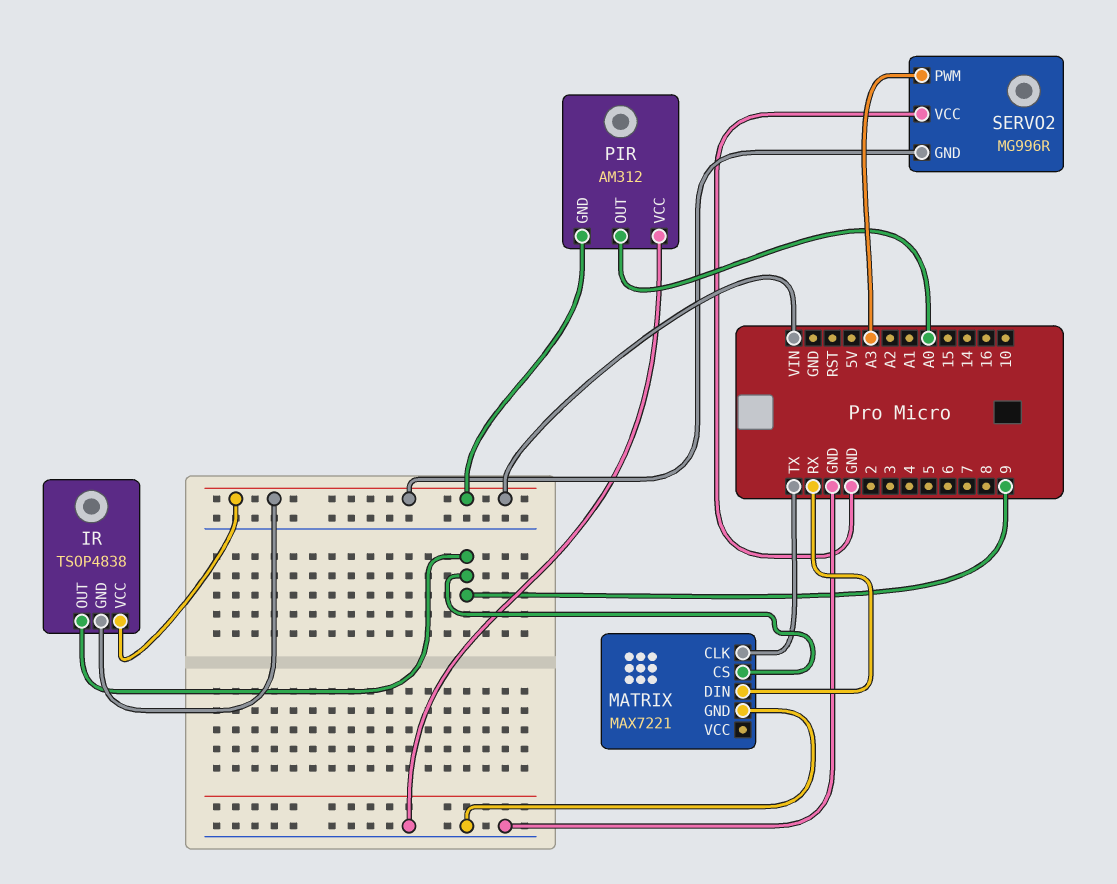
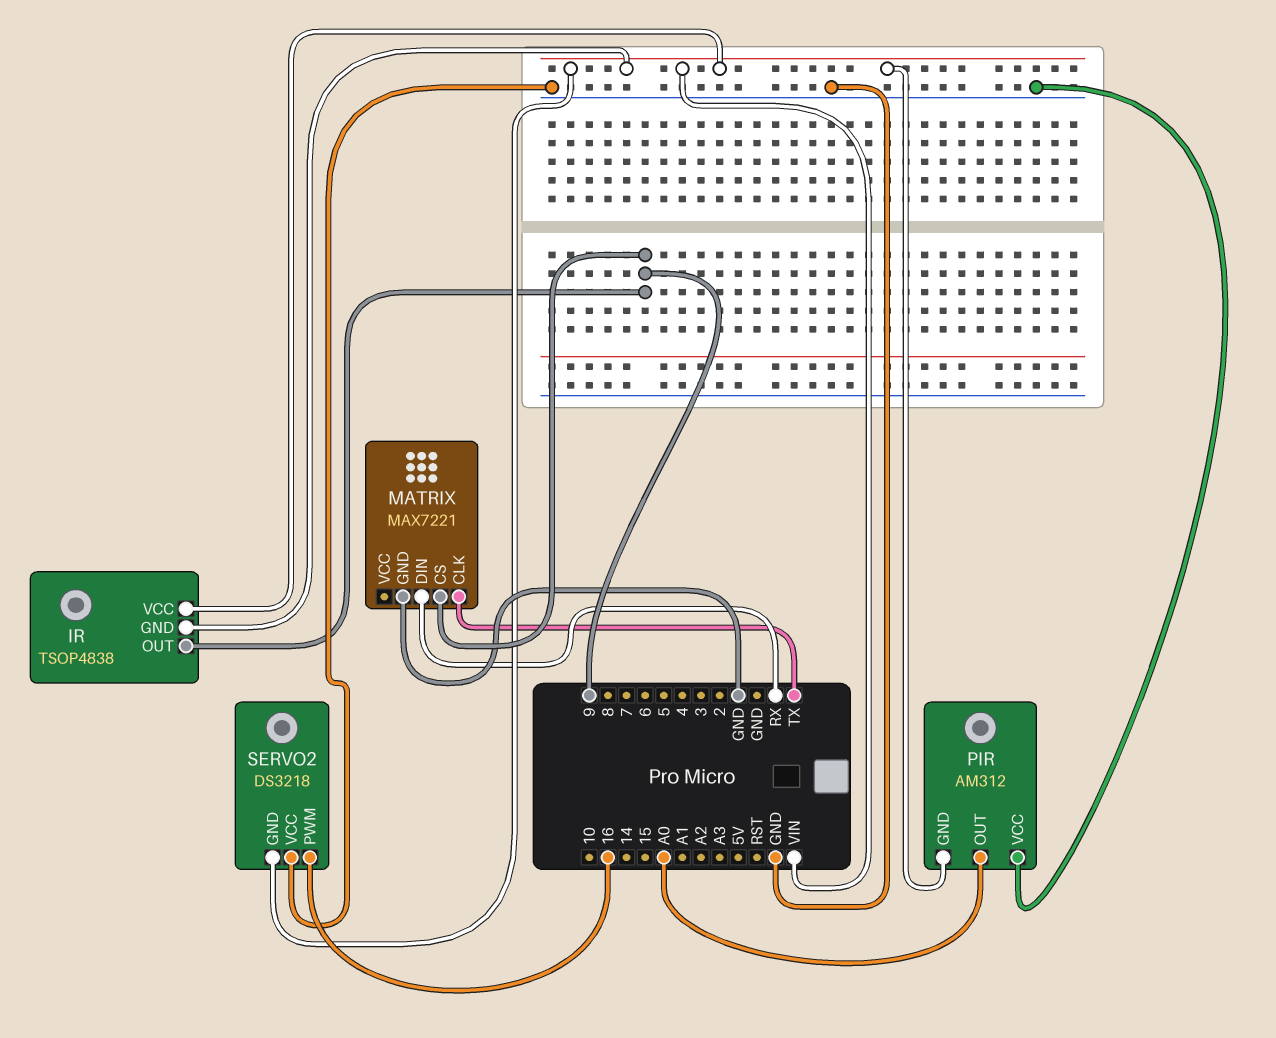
SERVO2: MG996R -> DS3218
SERVO2 pin PWM: A3 -> 16

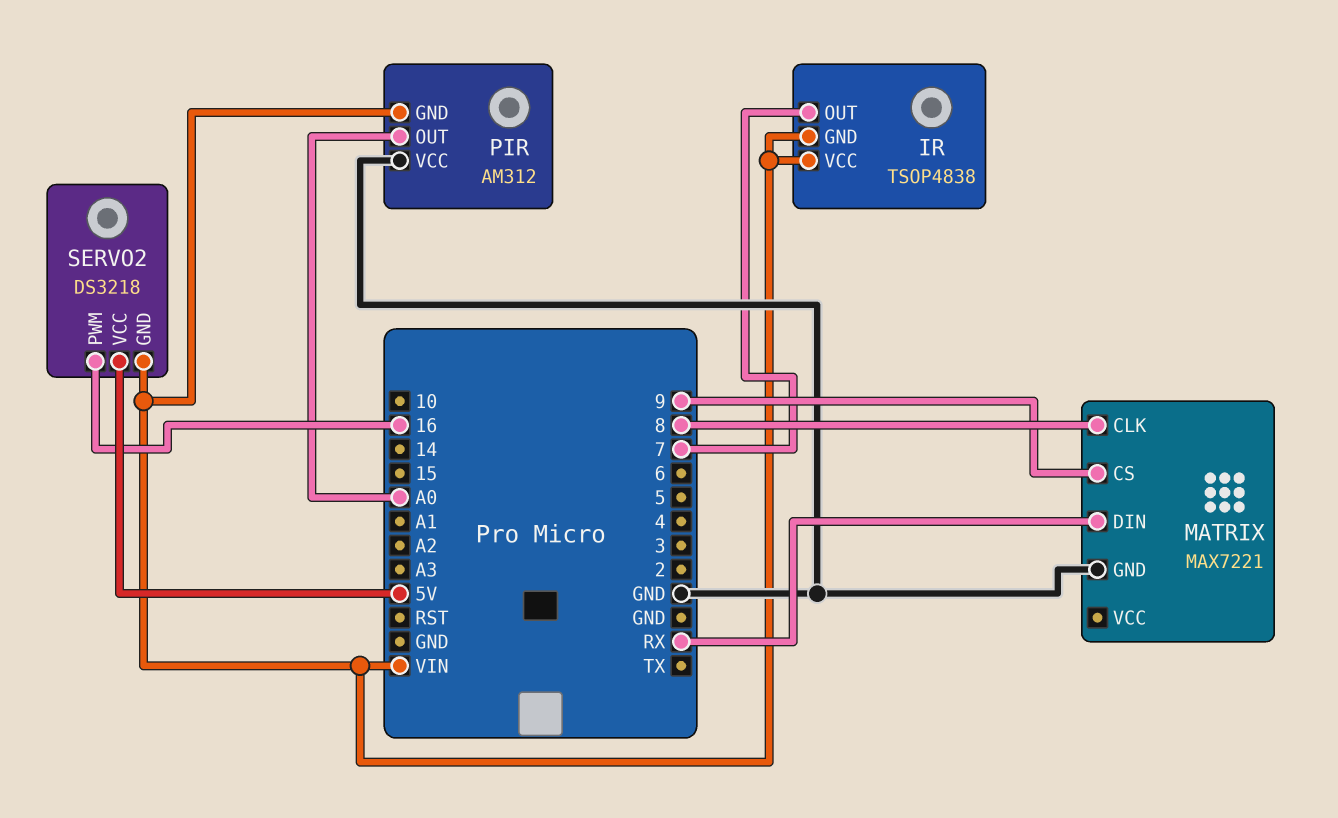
IR pin OUT: 9 -> 7
MATRIX pin CLK: TX -> 8
SERVO2 pin VCC: GND -> 5V

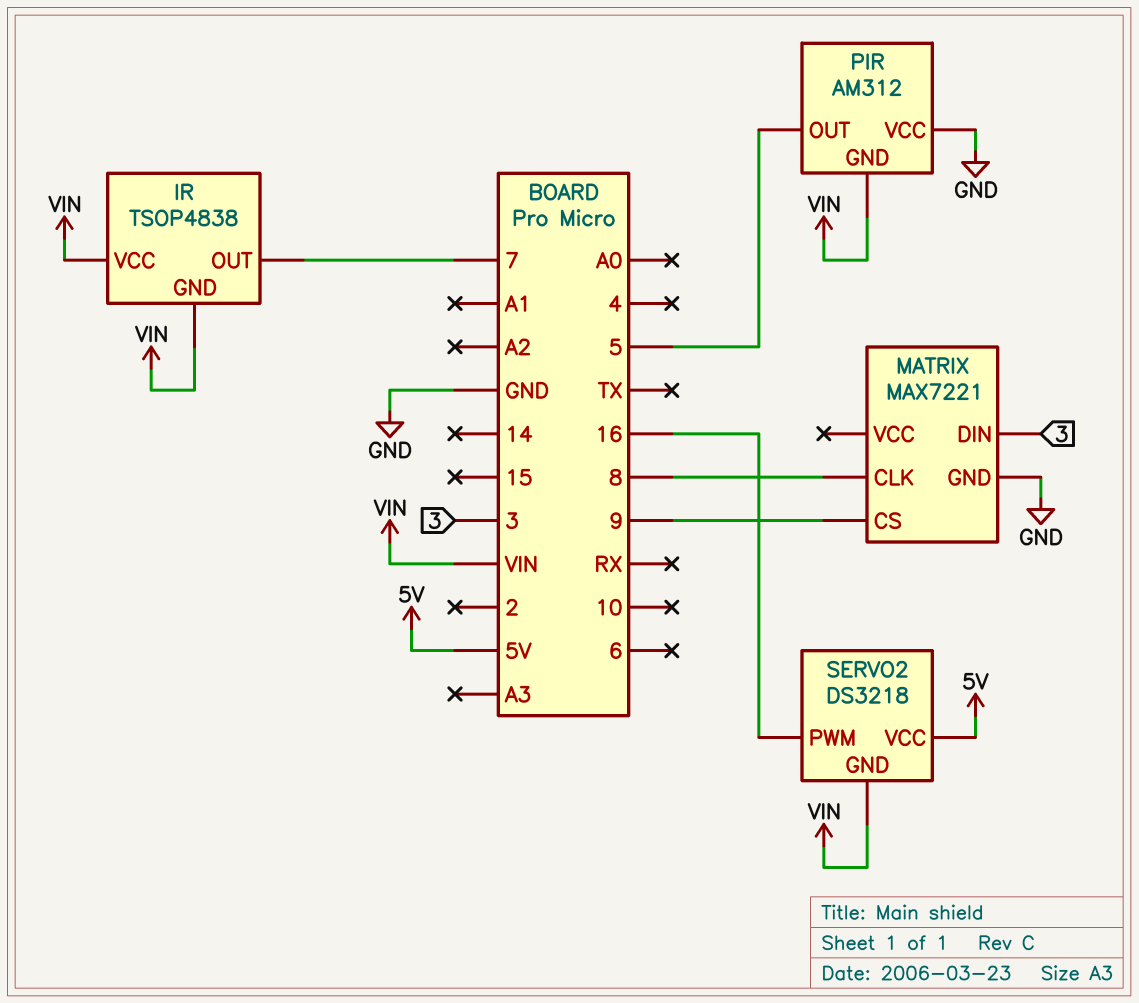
MATRIX pin DIN: RX -> 3
PIR pin OUT: A0 -> 5

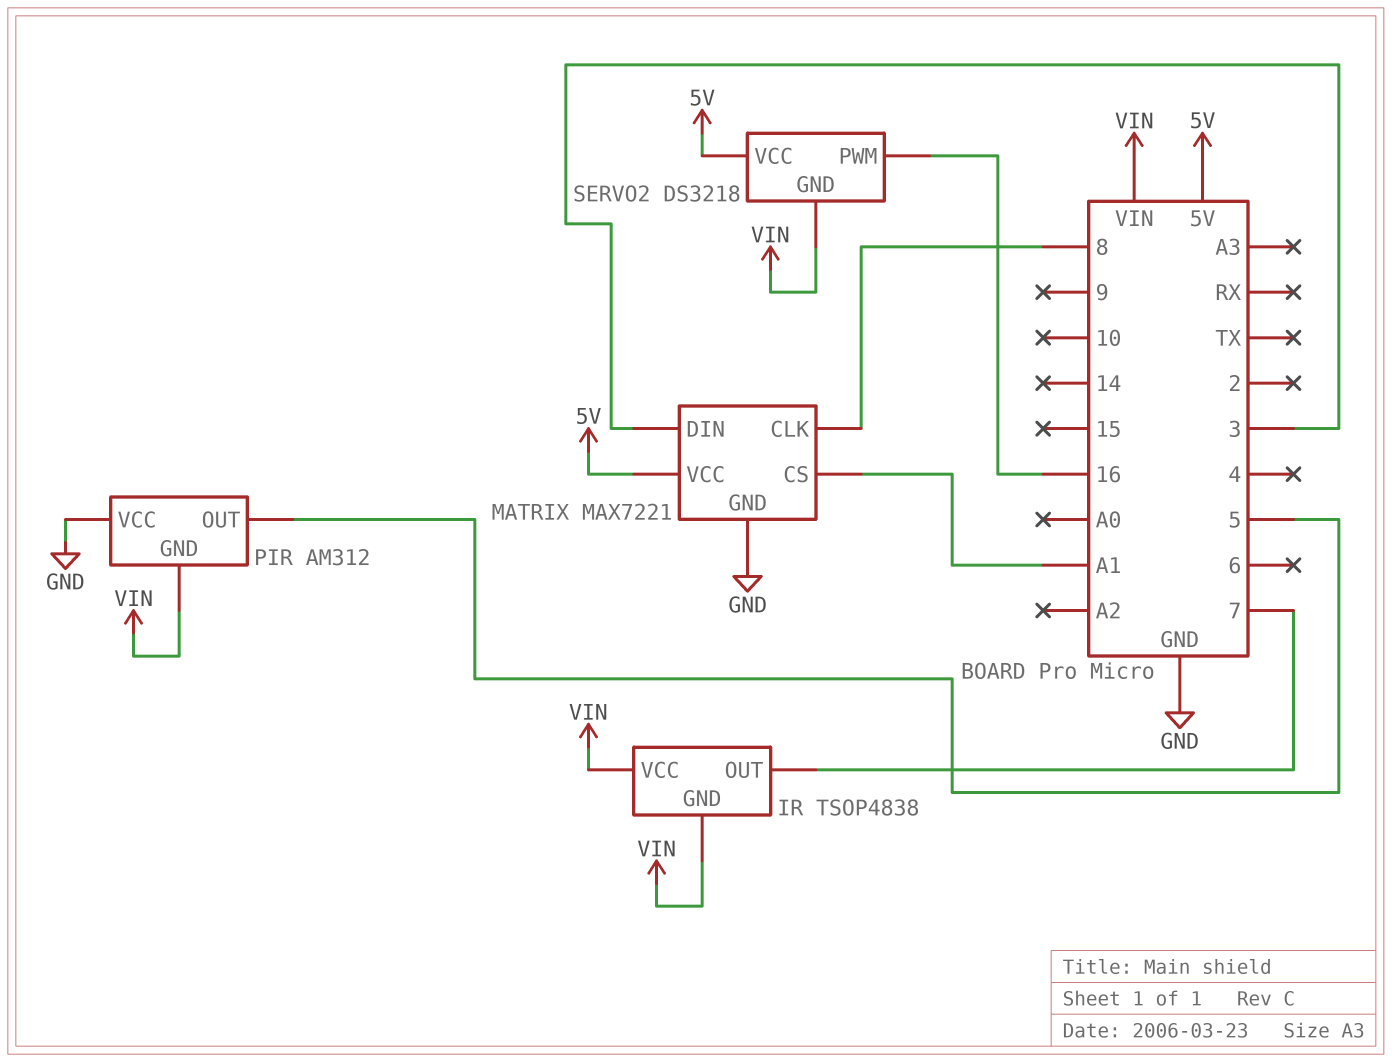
MATRIX pin CS: 9 -> A1
MATRIX pin VCC: none -> 5V

